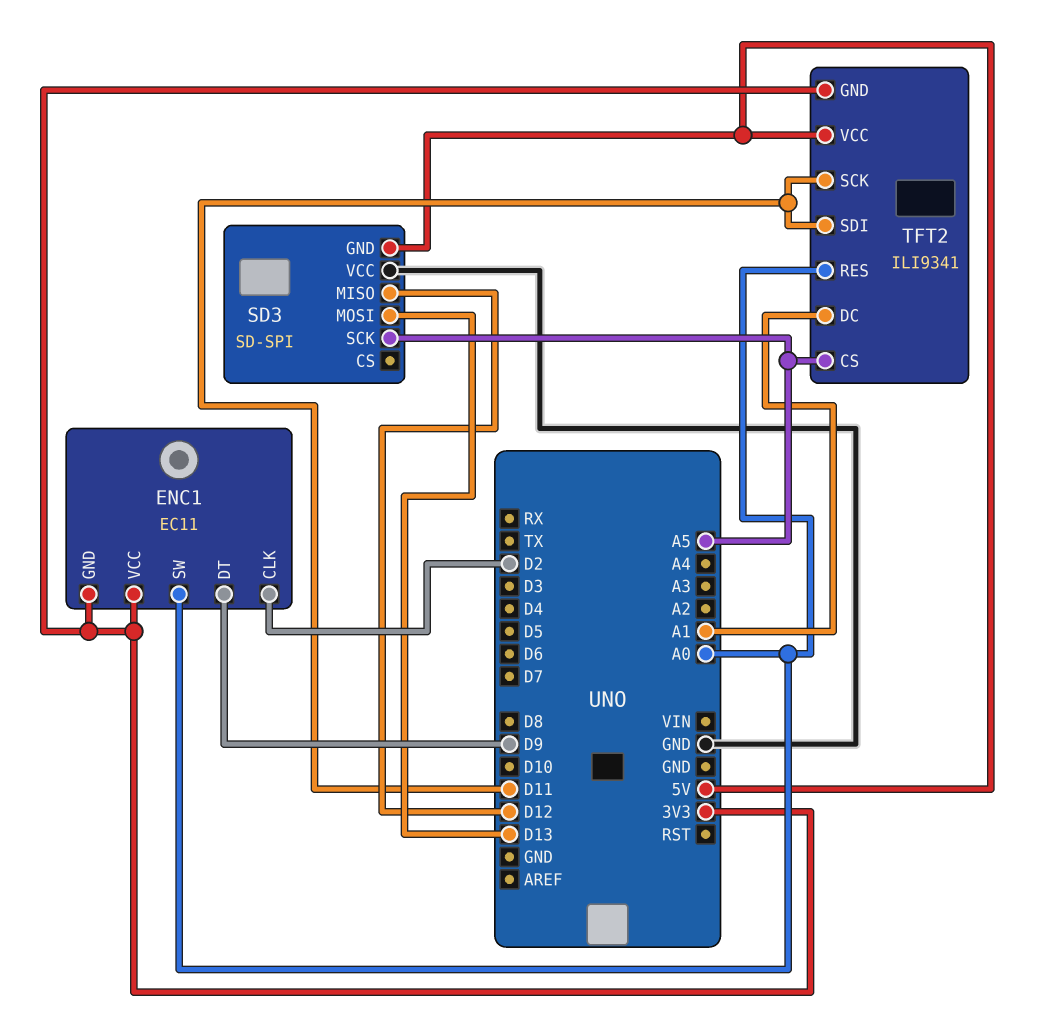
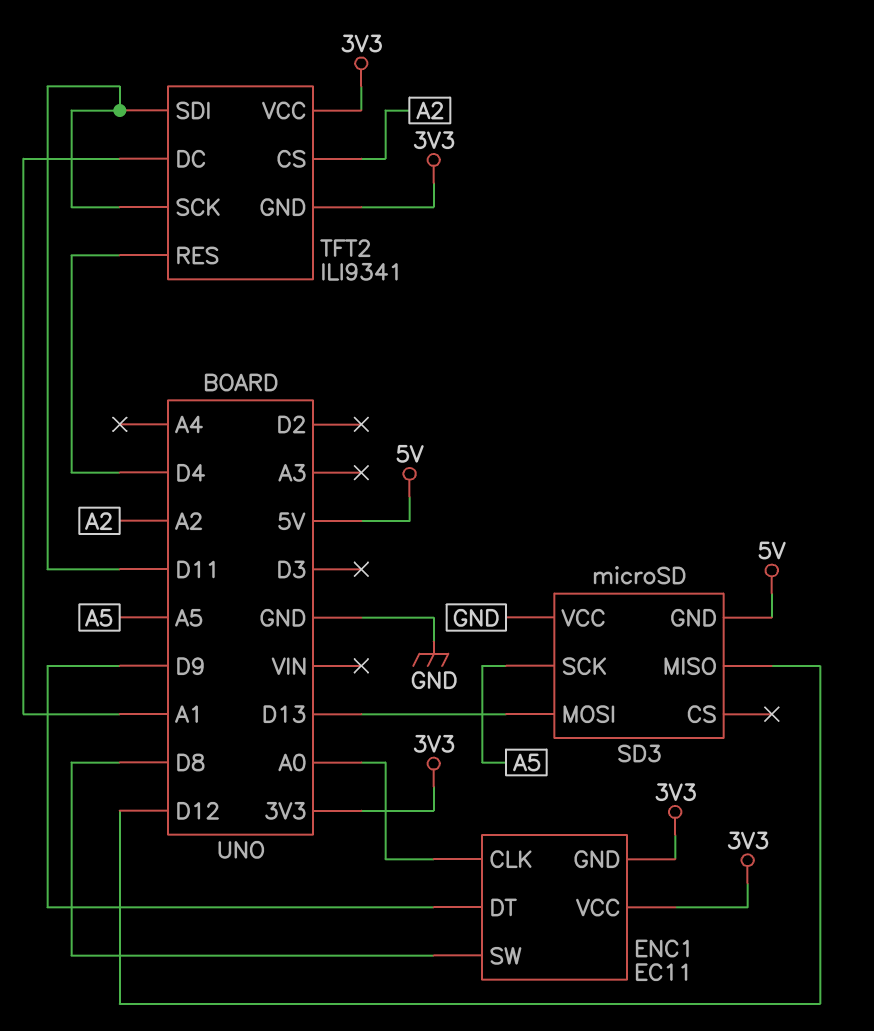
ENC1 pin CLK: D2 -> A0
ENC1 pin SW: A0 -> D8
SD3: SD-SPI -> microSD
TFT2 pin CS: A5 -> A2
TFT2 pin RES: A0 -> D4
TFT2 pin VCC: 5V -> 3V3

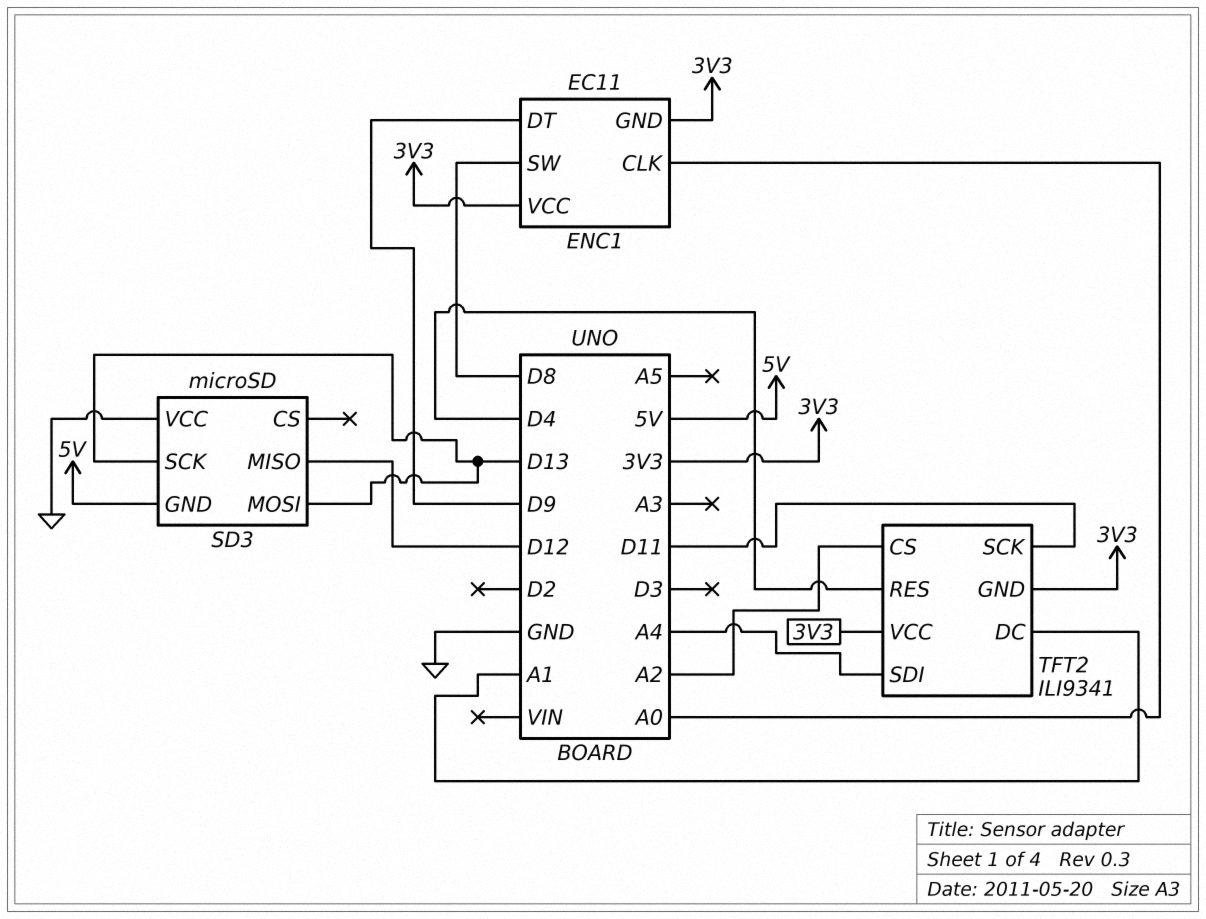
SD3 pin SCK: A5 -> D13
TFT2 pin SDI: D11 -> A4

